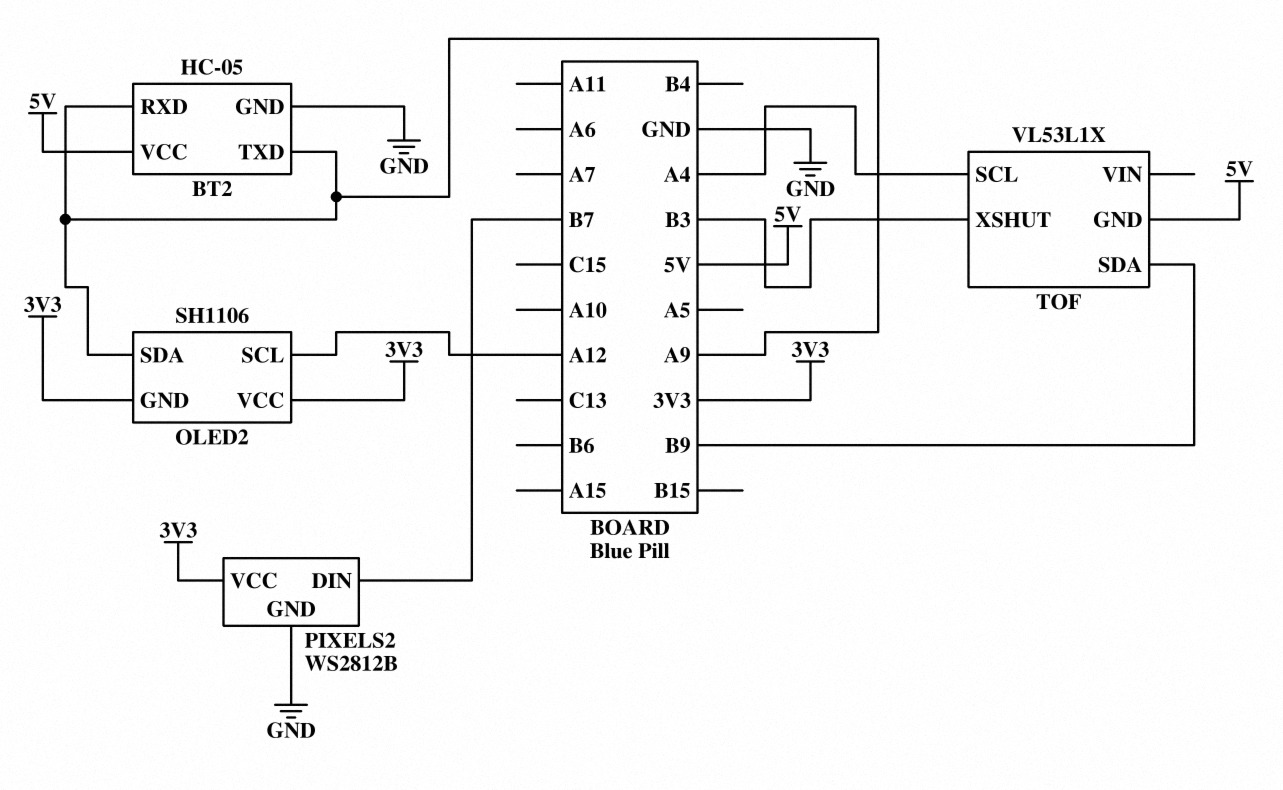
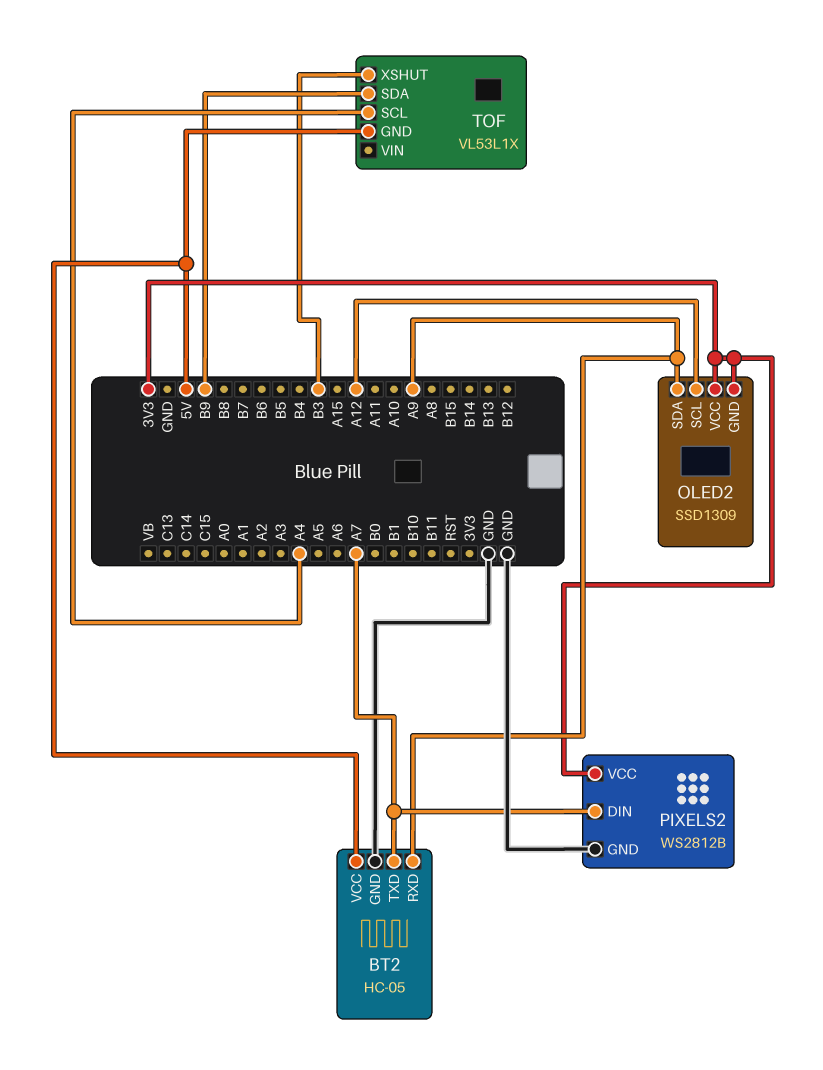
BT2 pin TXD: A9 -> A7
OLED2: SH1106 -> SSD1309
PIXELS2 pin DIN: B7 -> A7

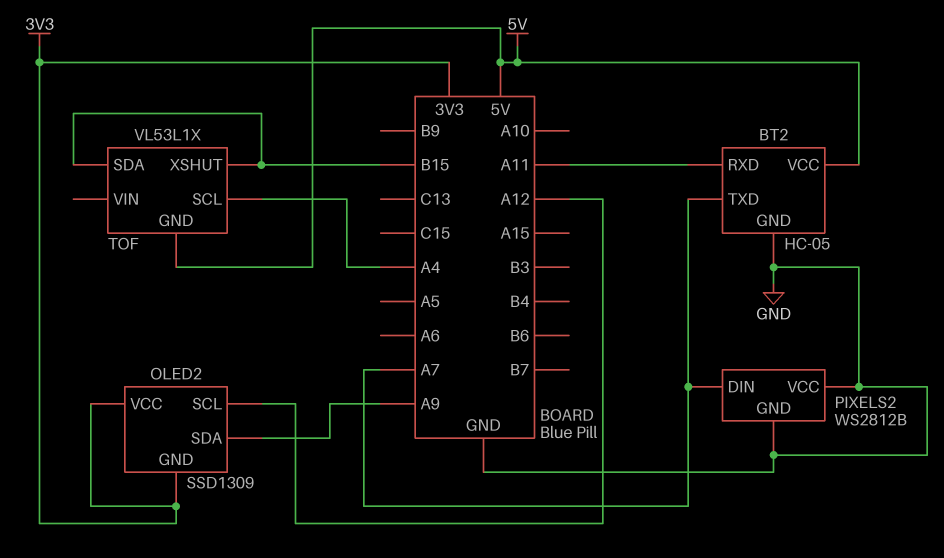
BT2 pin RXD: A9 -> A11
PIXELS2 pin VCC: 3V3 -> GND
TOF pin SDA: B9 -> B15
TOF pin XSHUT: B3 -> B15

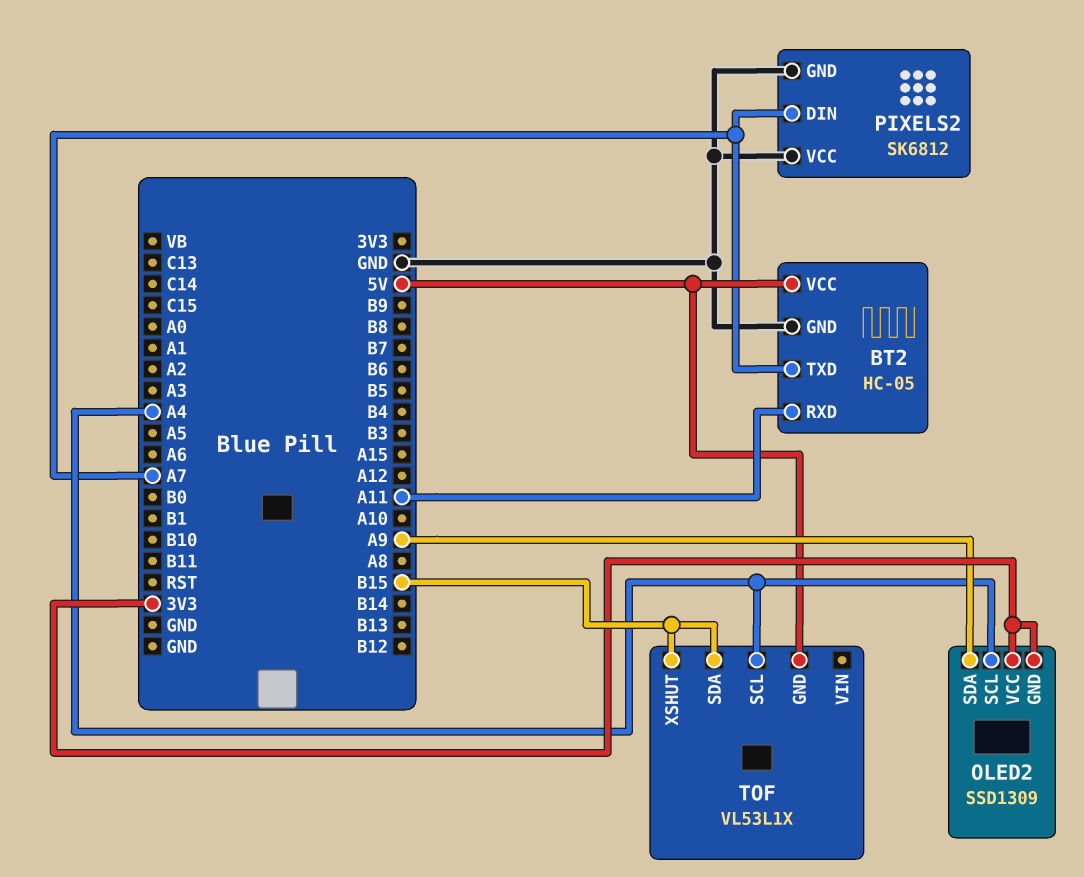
OLED2 pin SCL: A12 -> A4
PIXELS2: WS2812B -> SK6812

